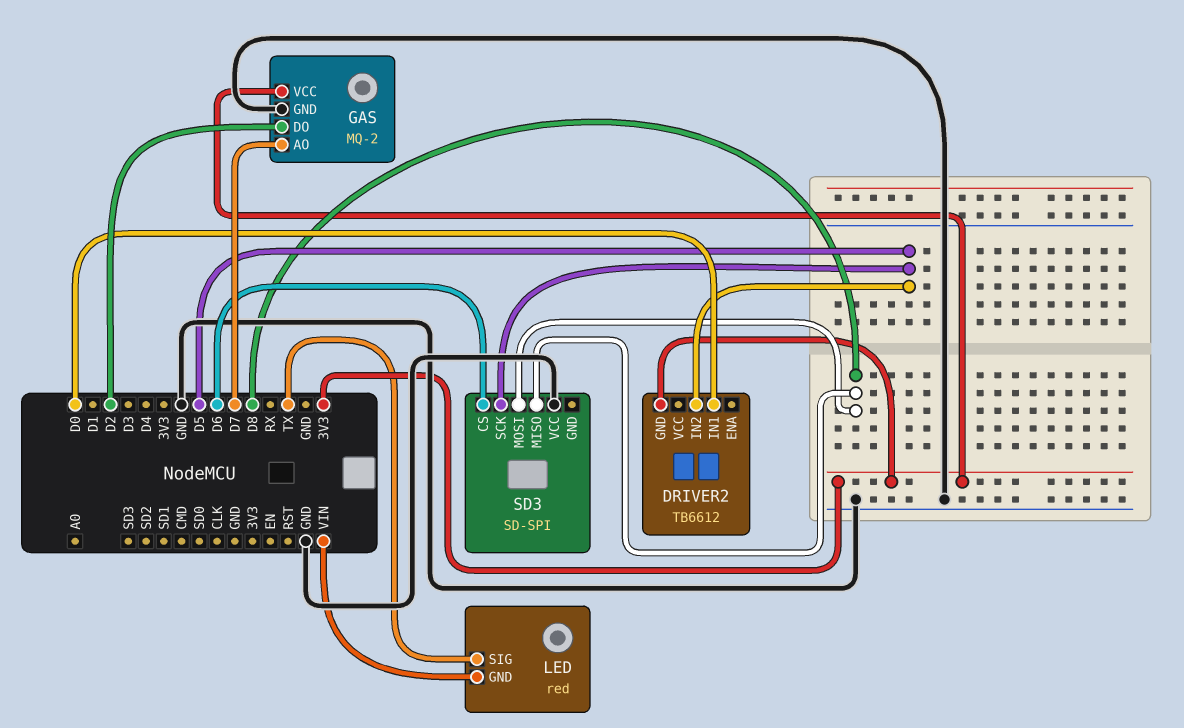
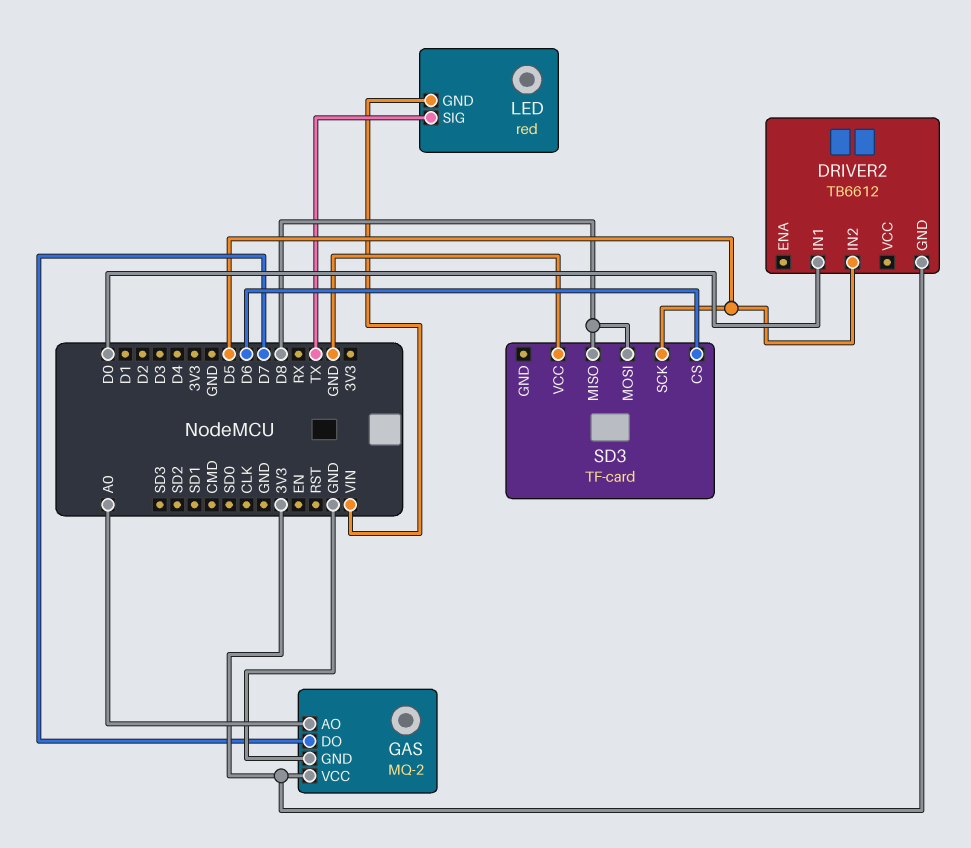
GAS pin AO: D7 -> A0
GAS pin DO: D2 -> D7
SD3: SD-SPI -> TF-card

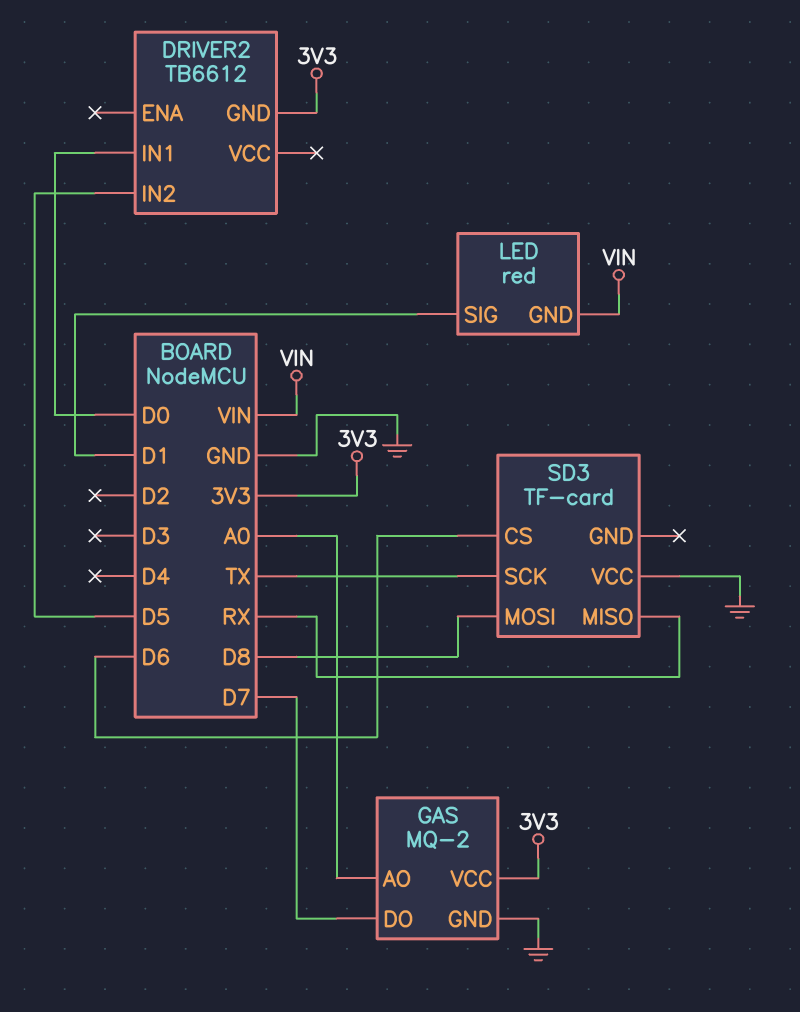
LED pin SIG: TX -> D1
SD3 pin MISO: D8 -> RX
SD3 pin SCK: D5 -> TX

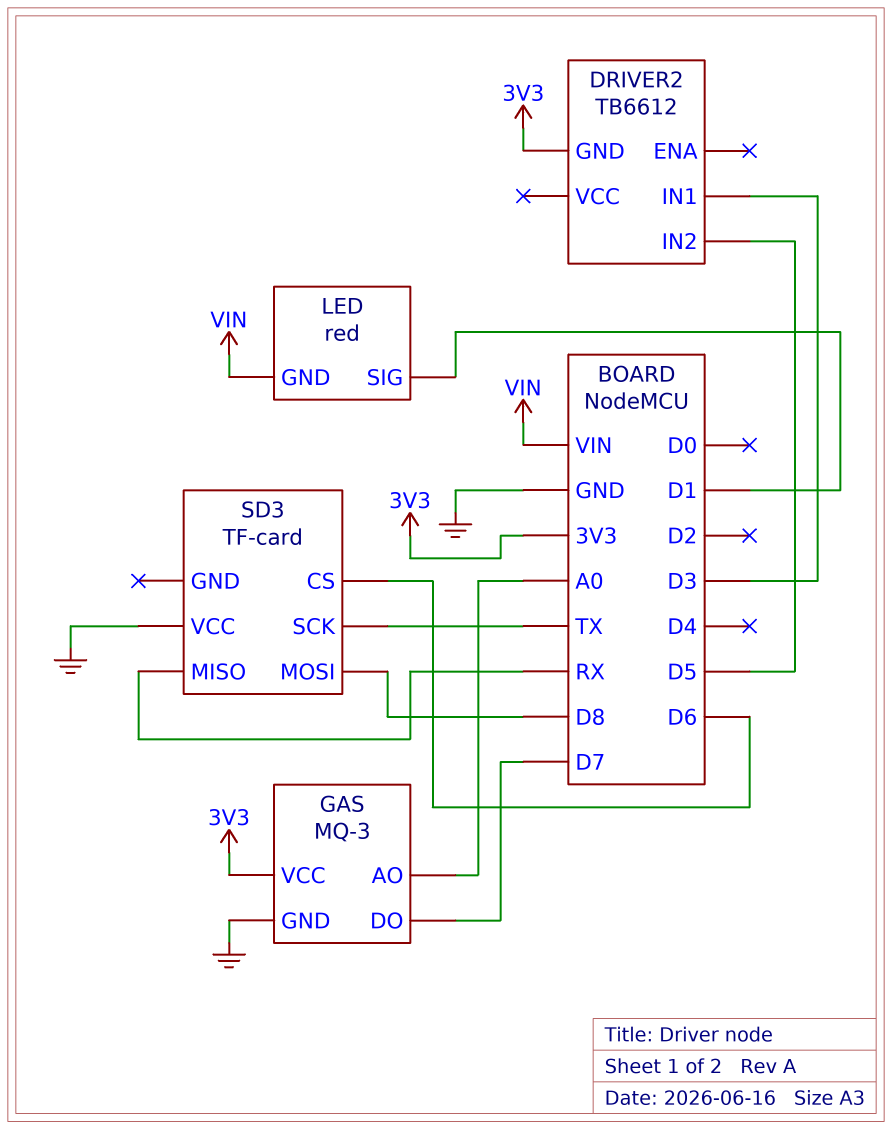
DRIVER2 pin IN1: D0 -> D3
GAS: MQ-2 -> MQ-3

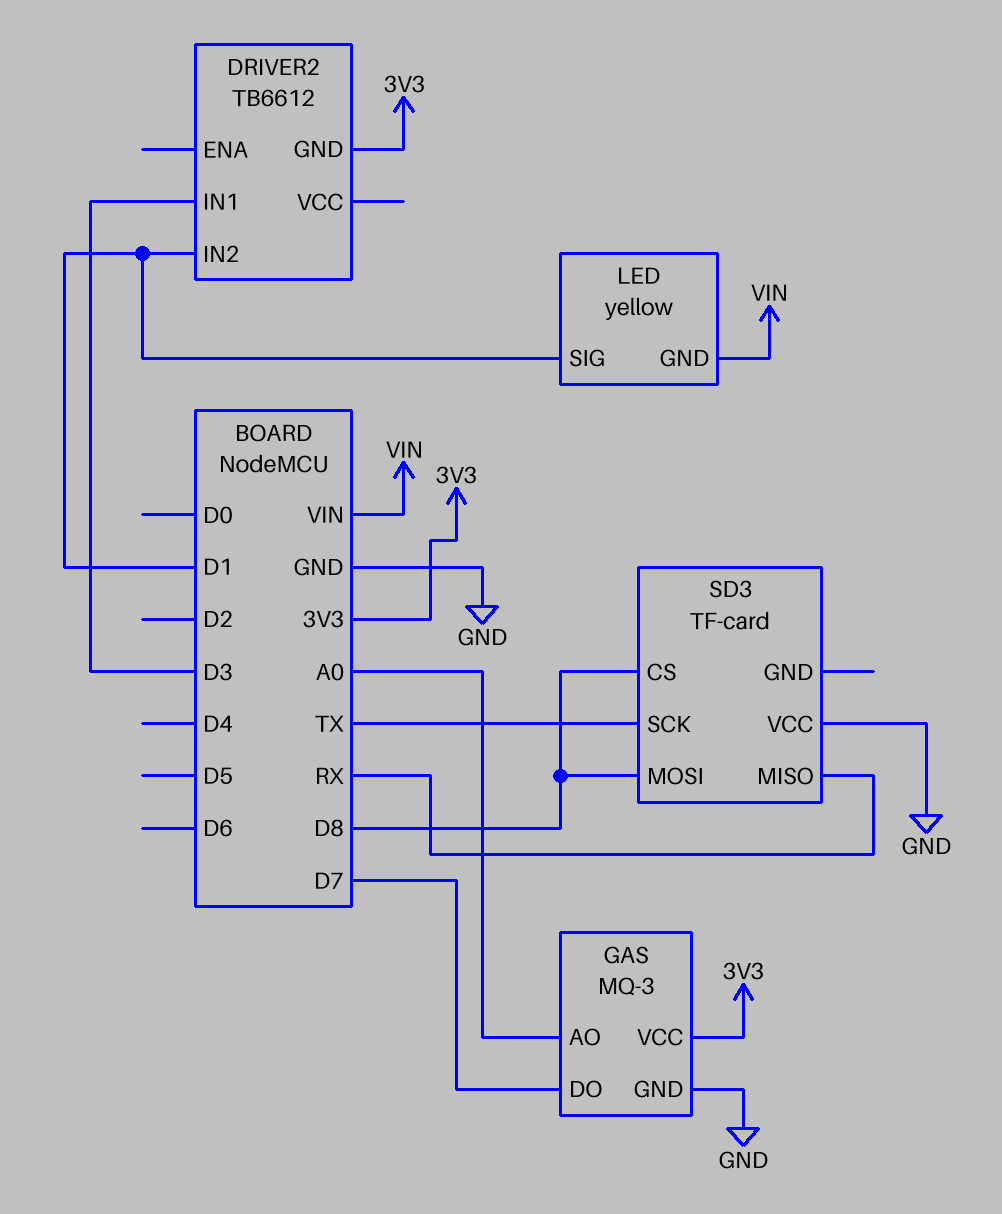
DRIVER2 pin IN2: D5 -> D1
LED: red -> yellow
SD3 pin CS: D6 -> D8

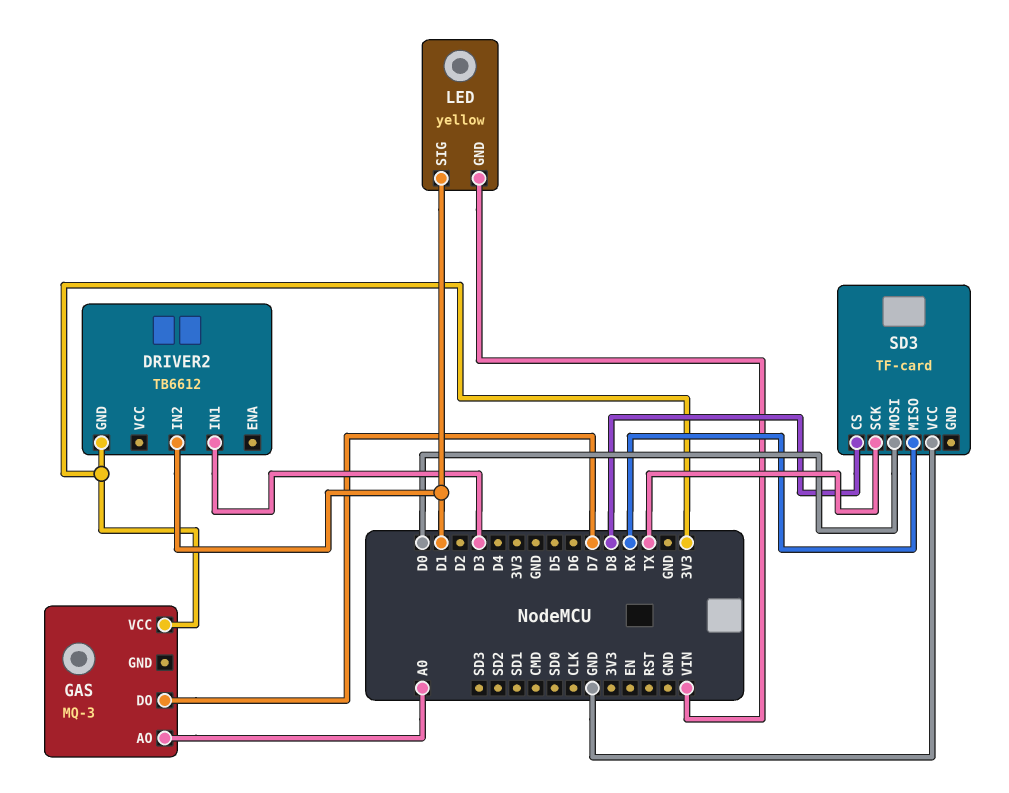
GAS pin GND: GND -> none
SD3 pin MOSI: D8 -> D0

